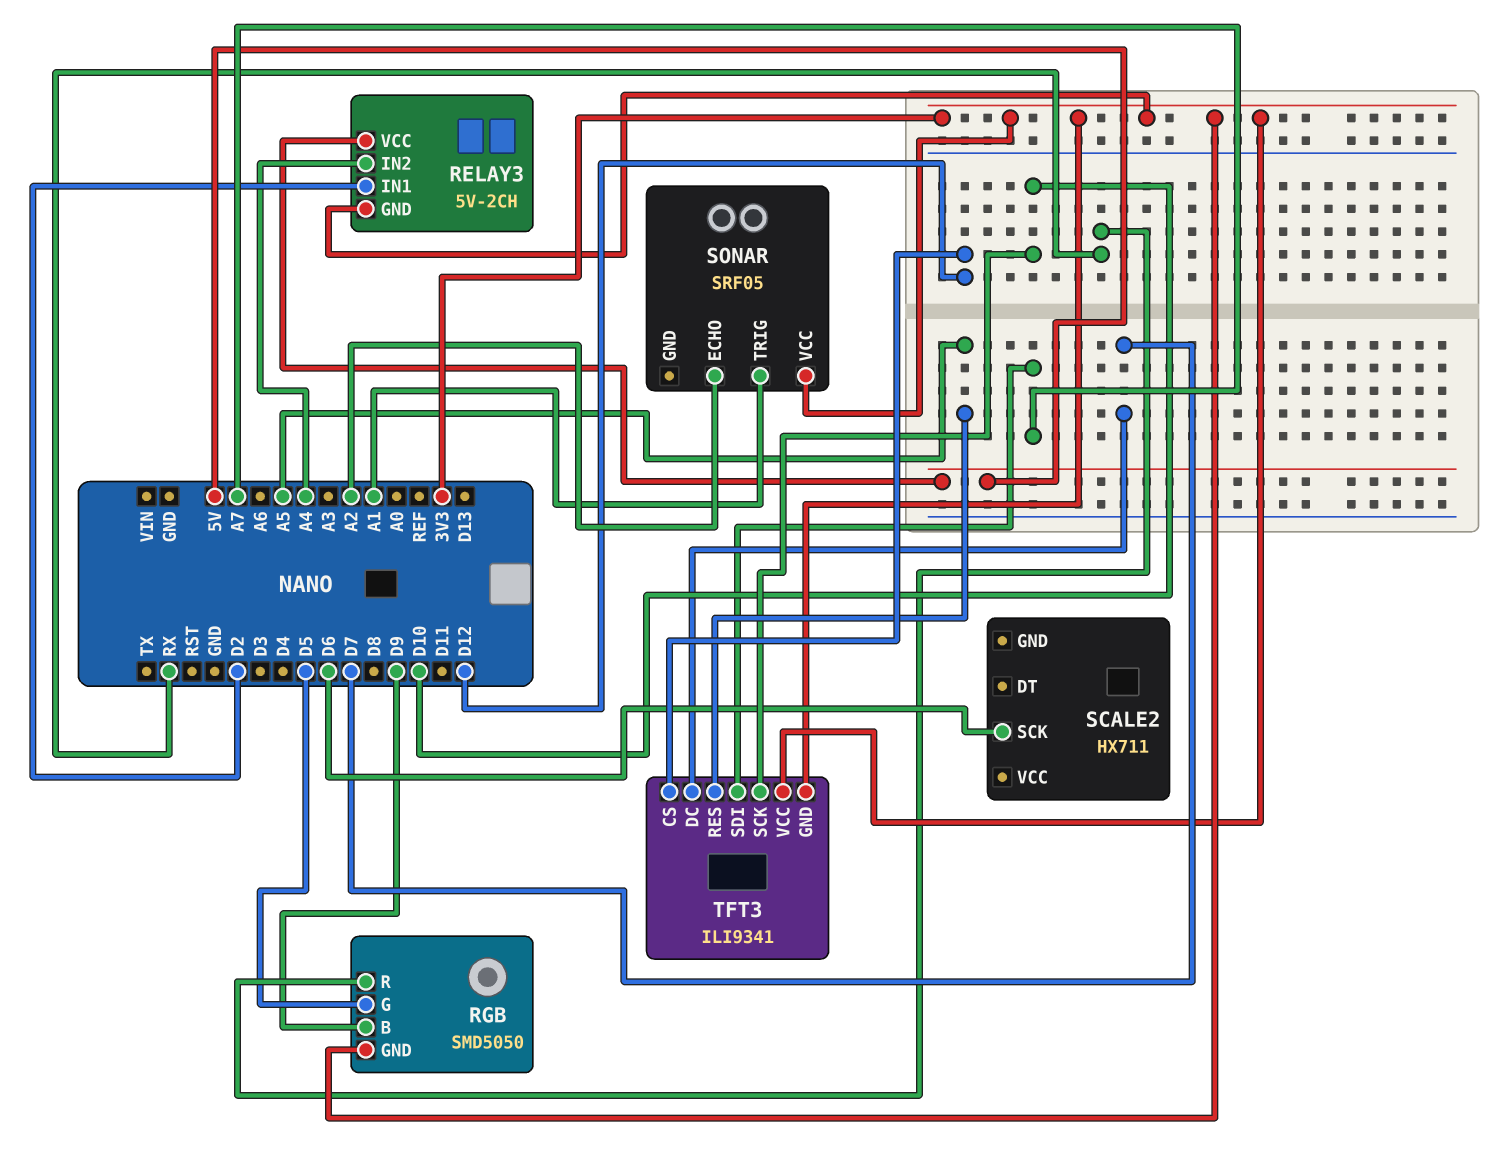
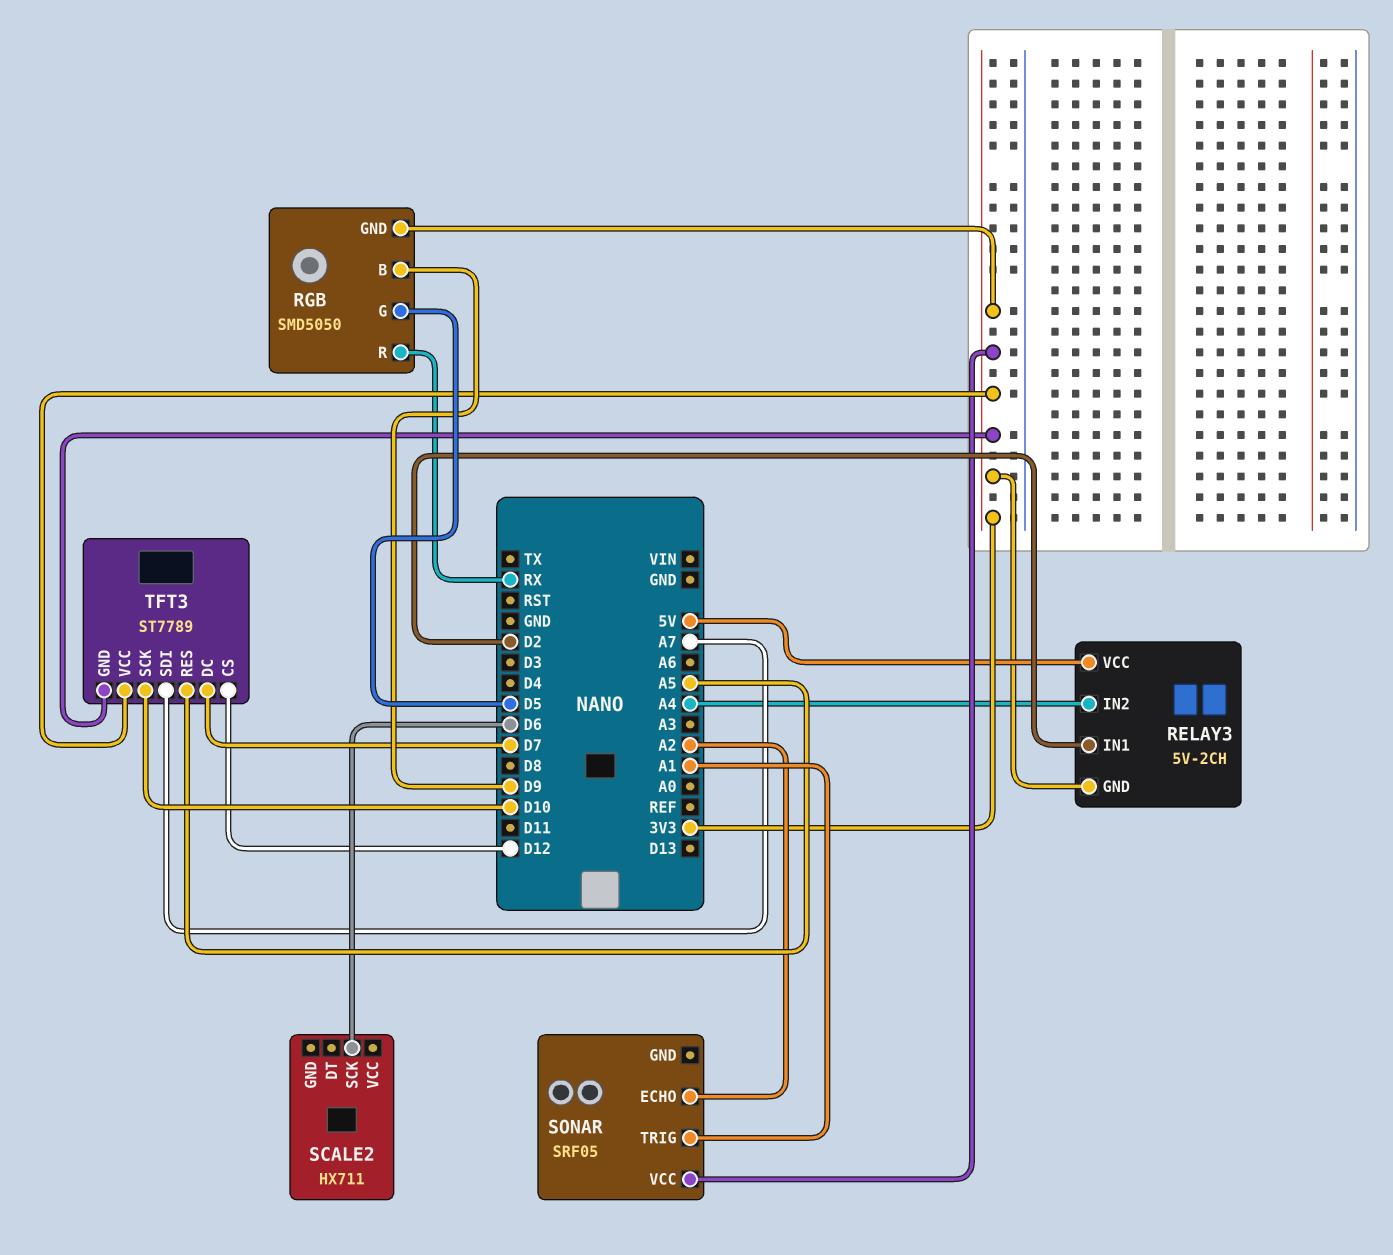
TFT3: ILI9341 -> ST7789

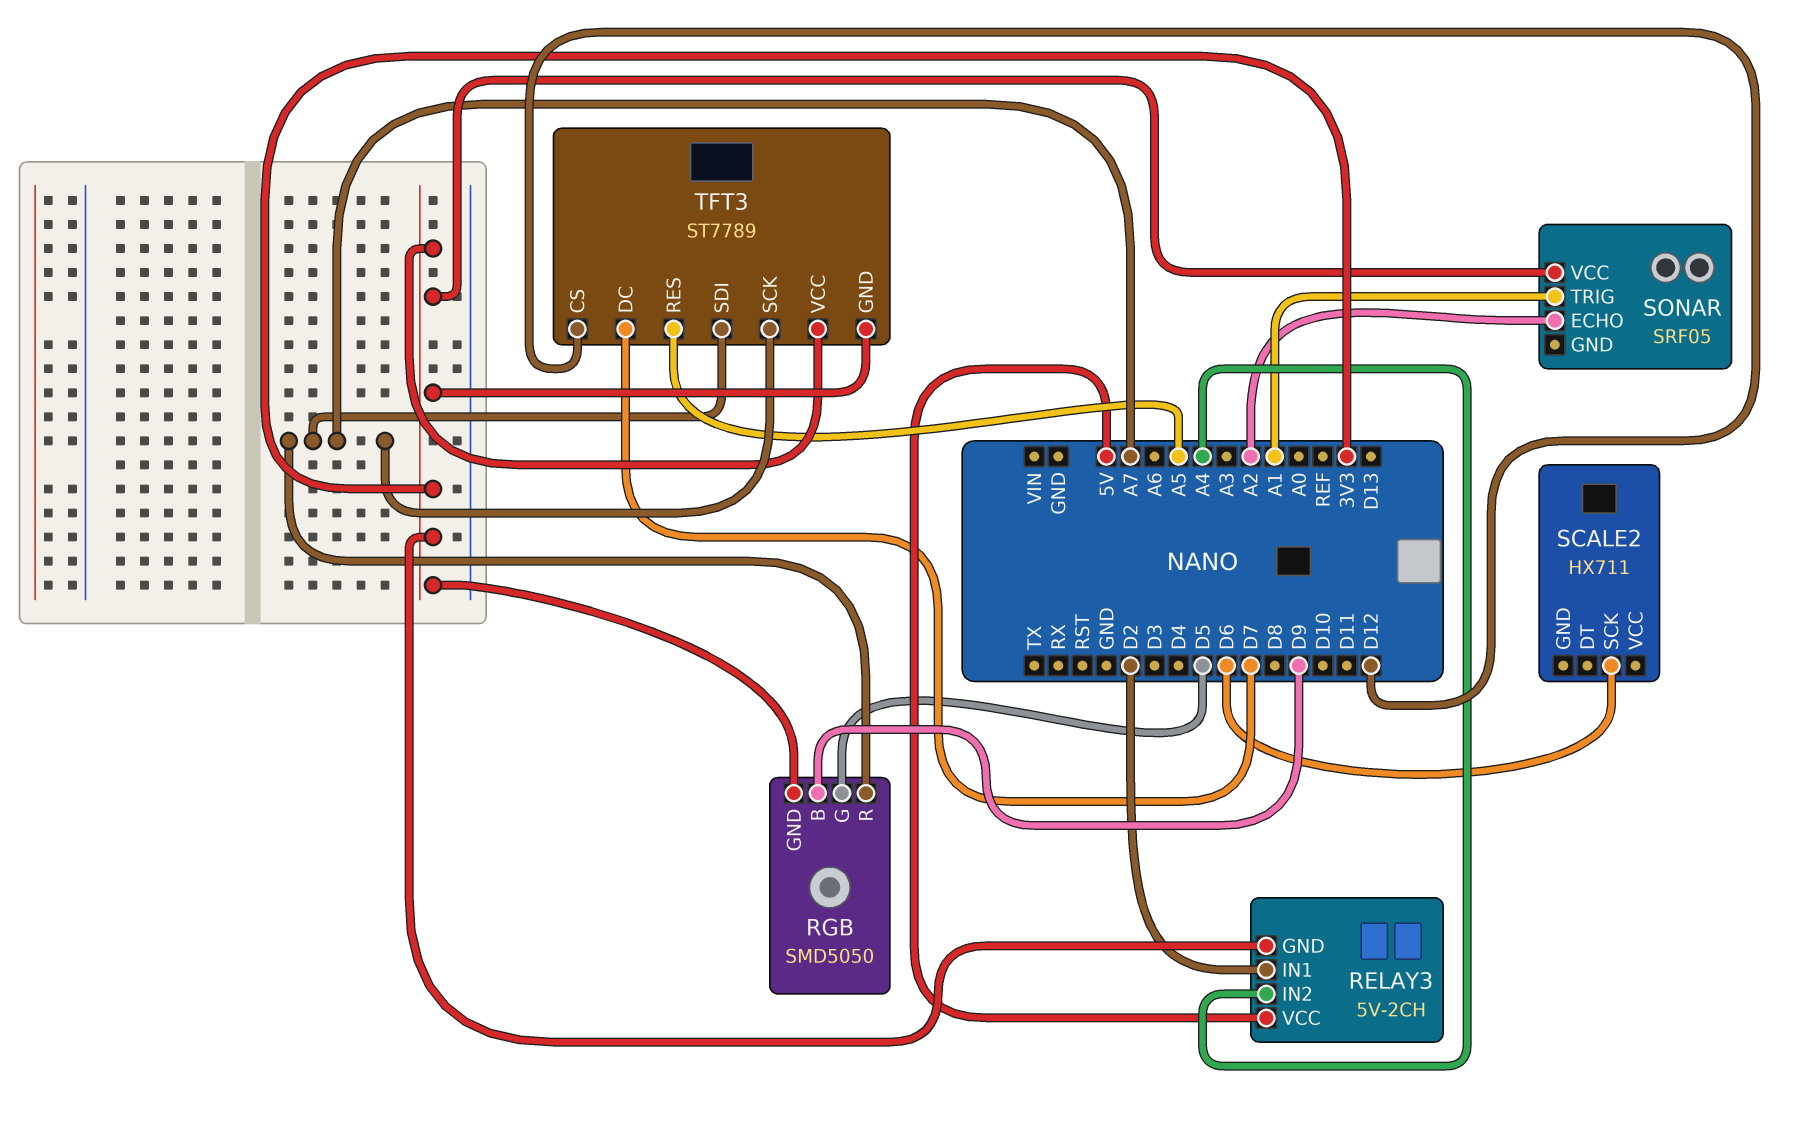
RGB pin R: RX -> A7
TFT3 pin SCK: D10 -> A7

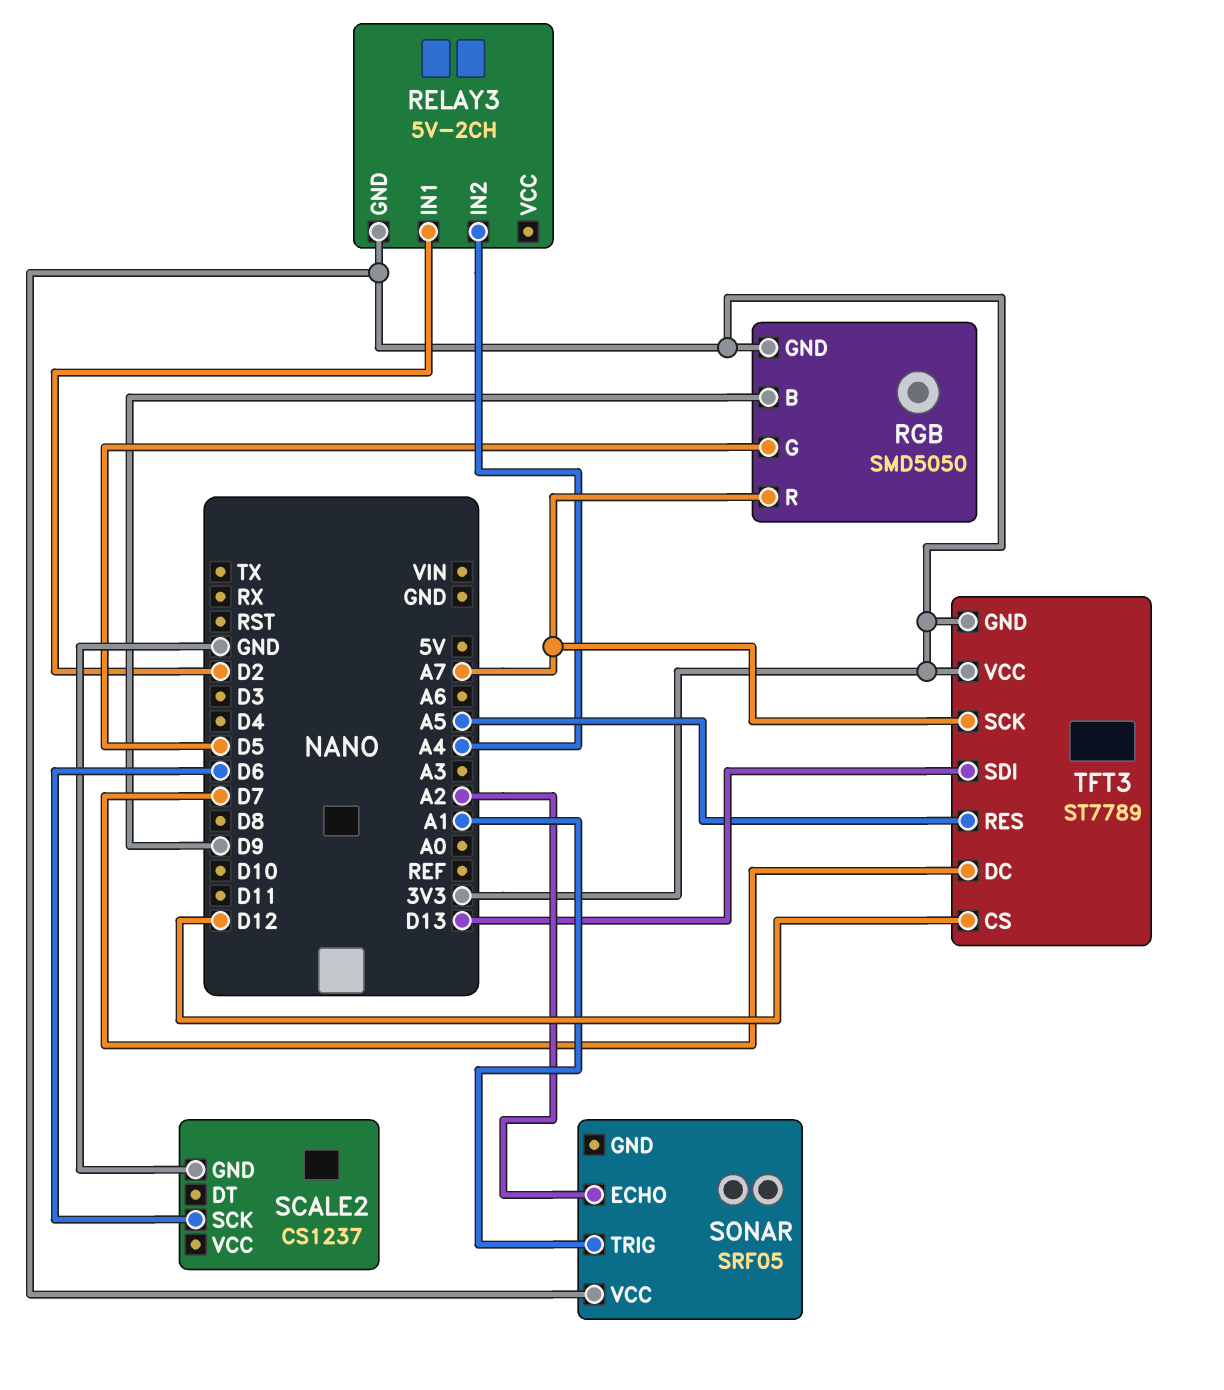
RELAY3 pin VCC: 5V -> none
SCALE2: HX711 -> CS1237
SCALE2 pin GND: none -> GND
TFT3 pin SDI: A7 -> D13

